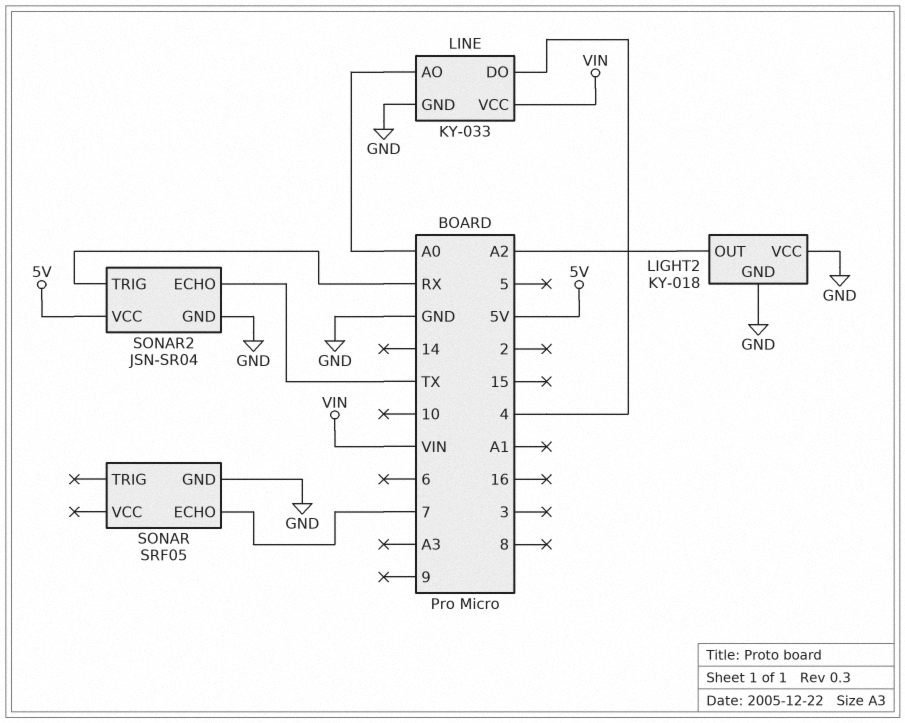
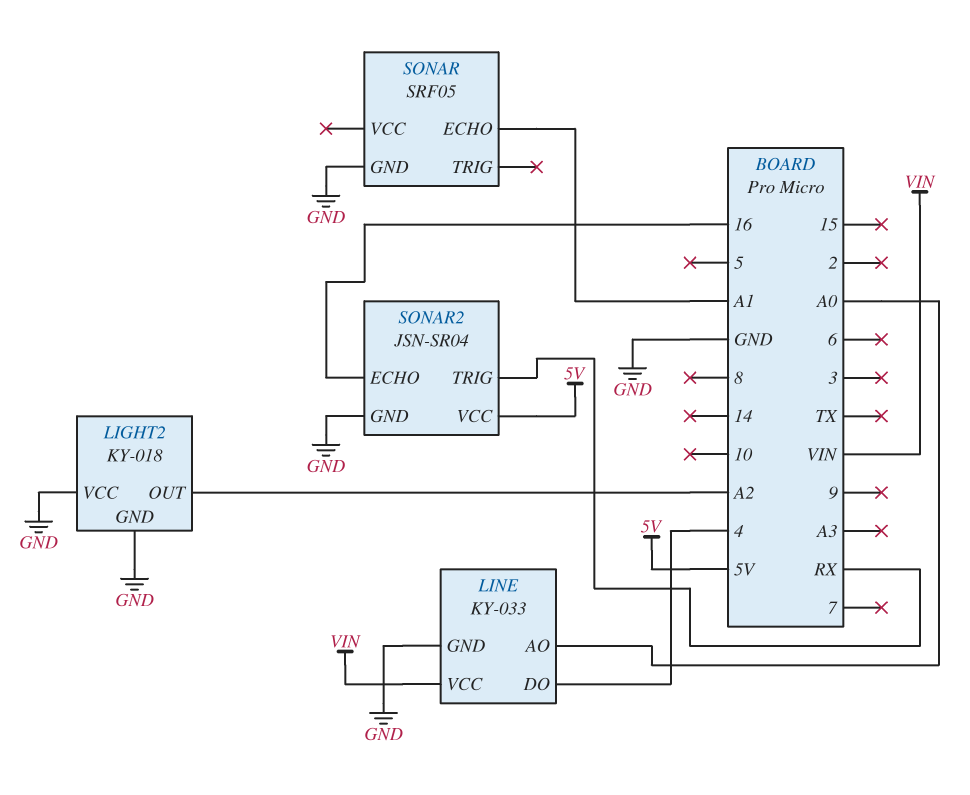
SONAR pin ECHO: 7 -> A1
SONAR2 pin ECHO: TX -> 16

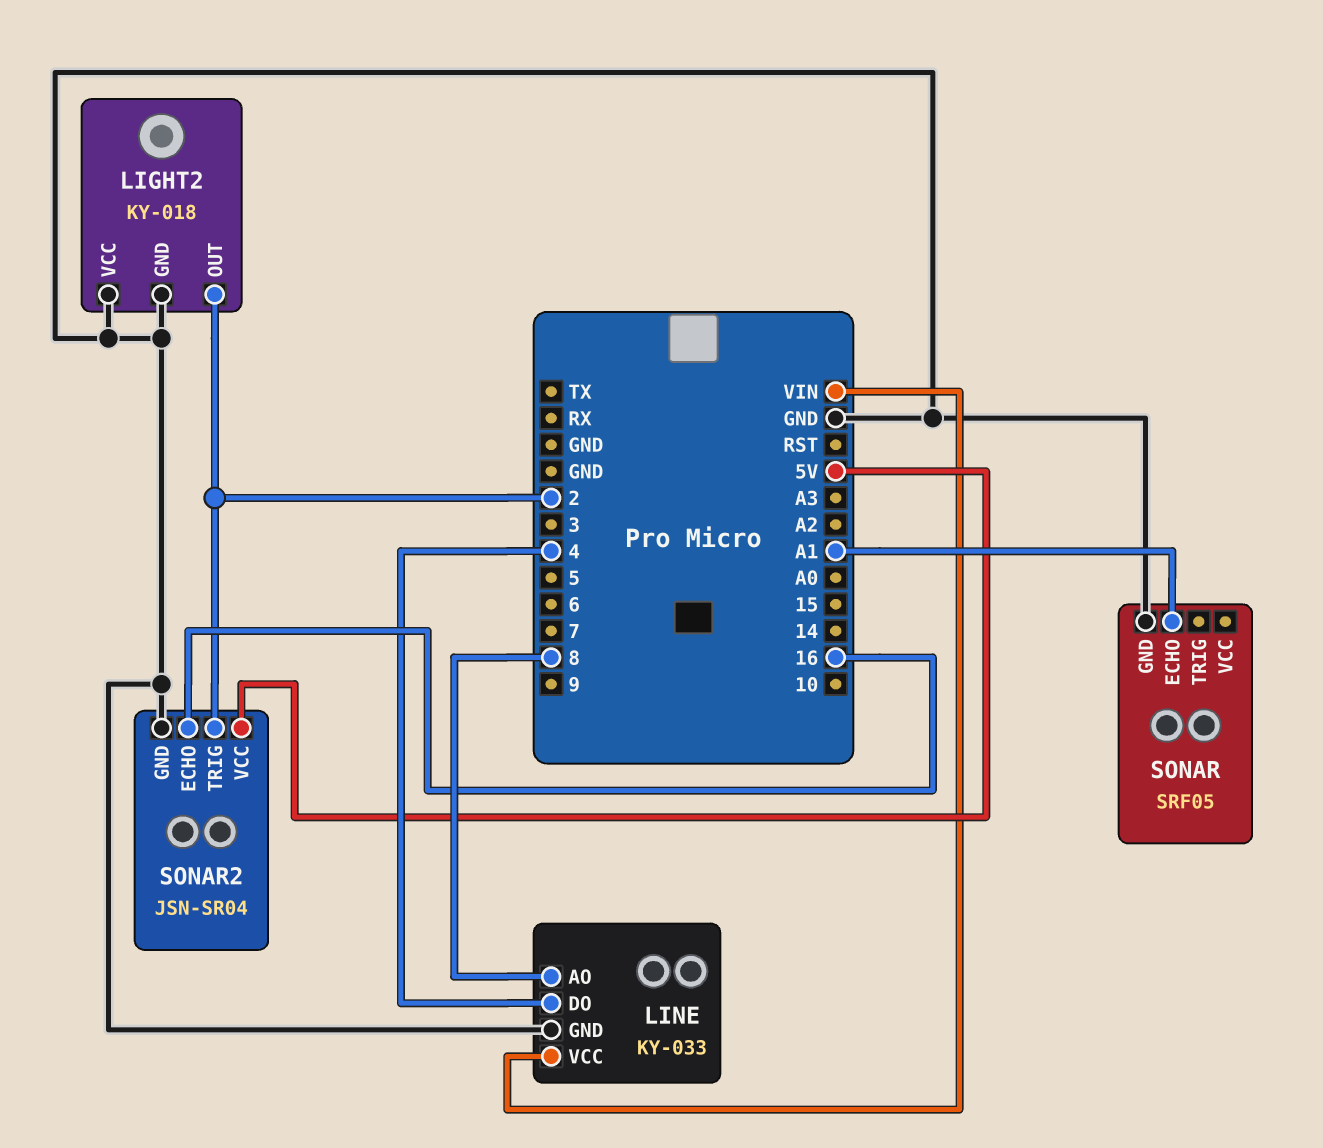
LIGHT2 pin OUT: A2 -> 2
LINE pin AO: A0 -> 8
SONAR2 pin TRIG: RX -> 2

